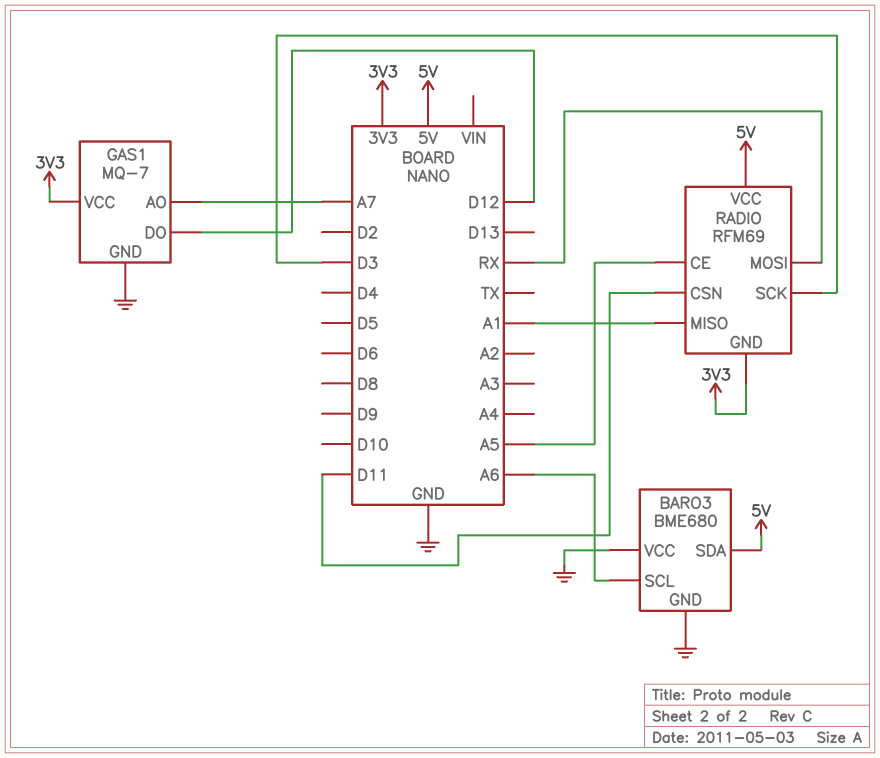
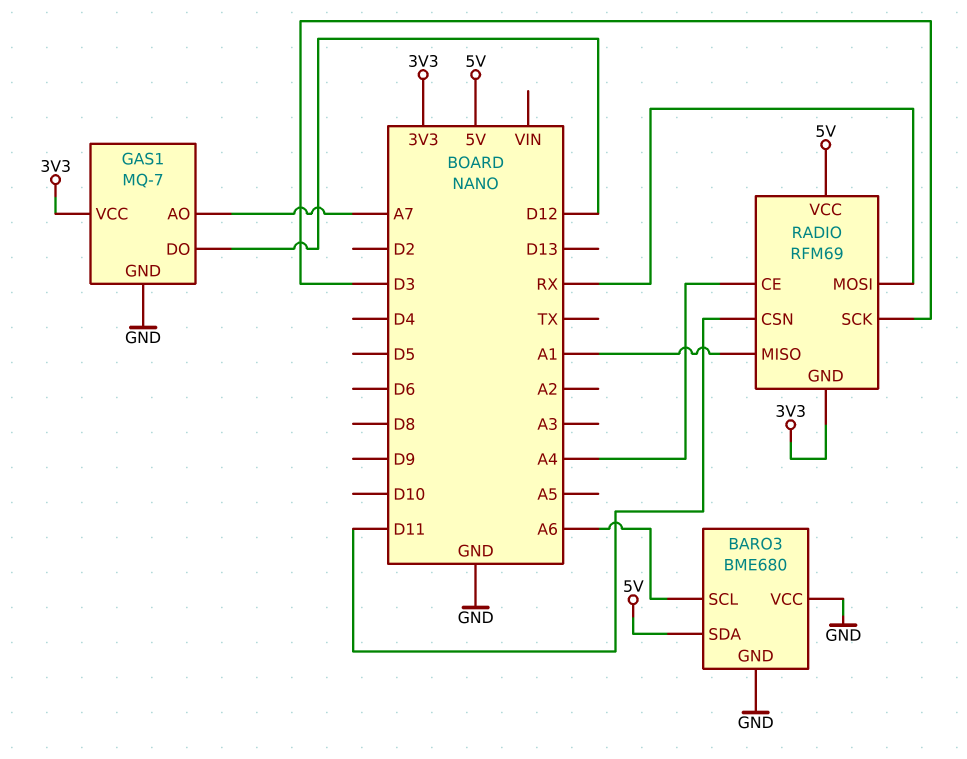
RADIO pin CE: A5 -> A4

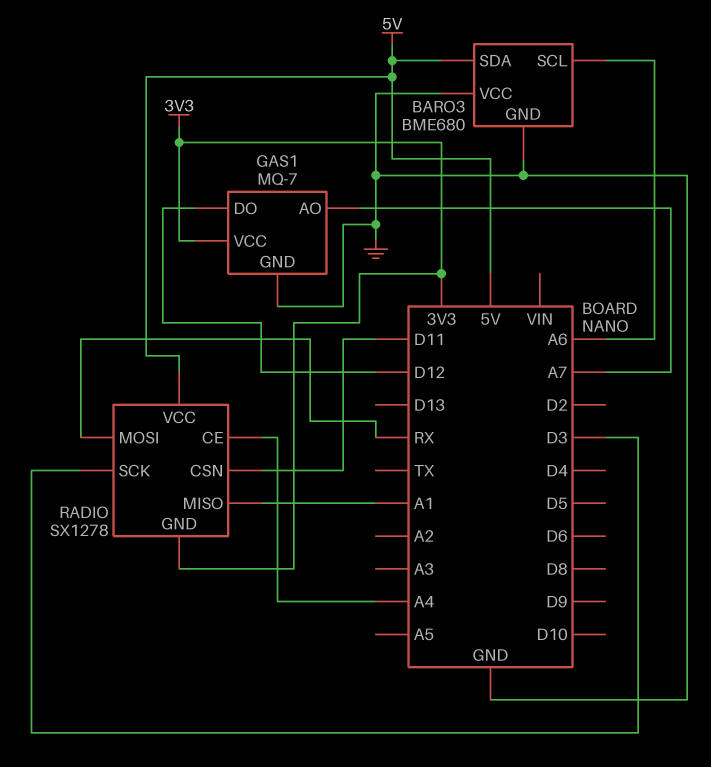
RADIO: RFM69 -> SX1278

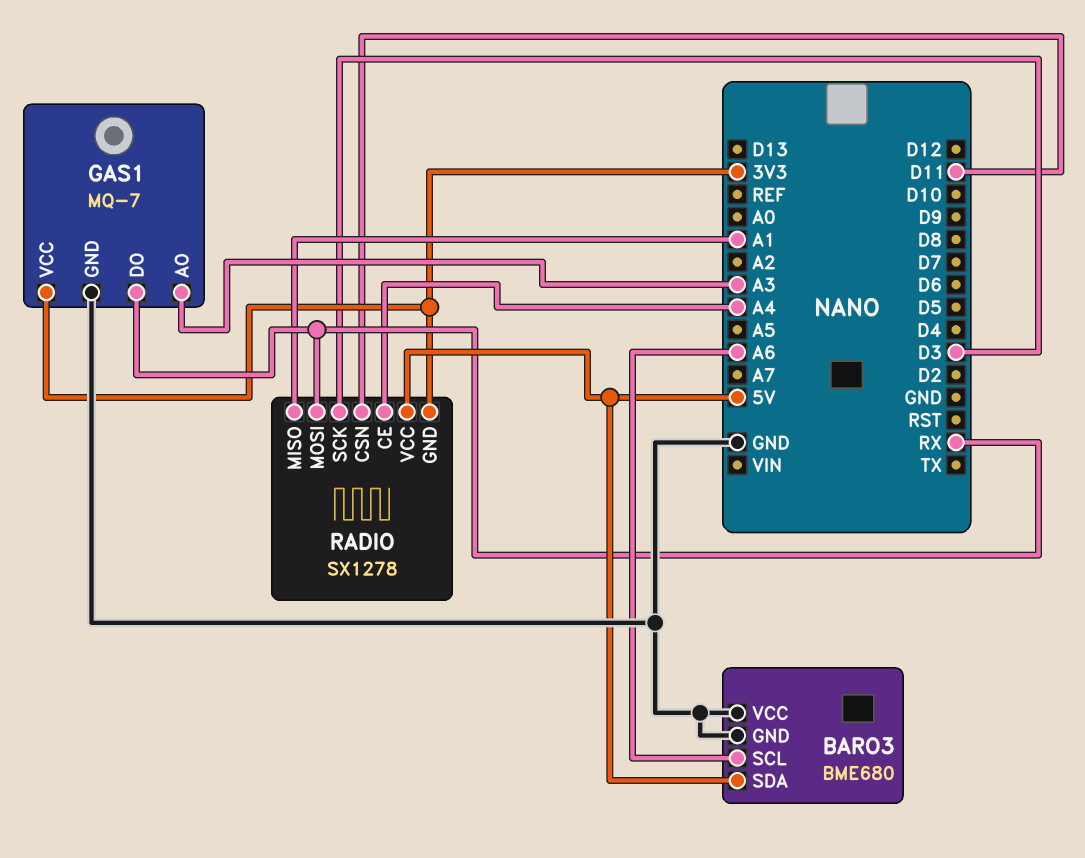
GAS1 pin AO: A7 -> A3
GAS1 pin DO: D12 -> RX

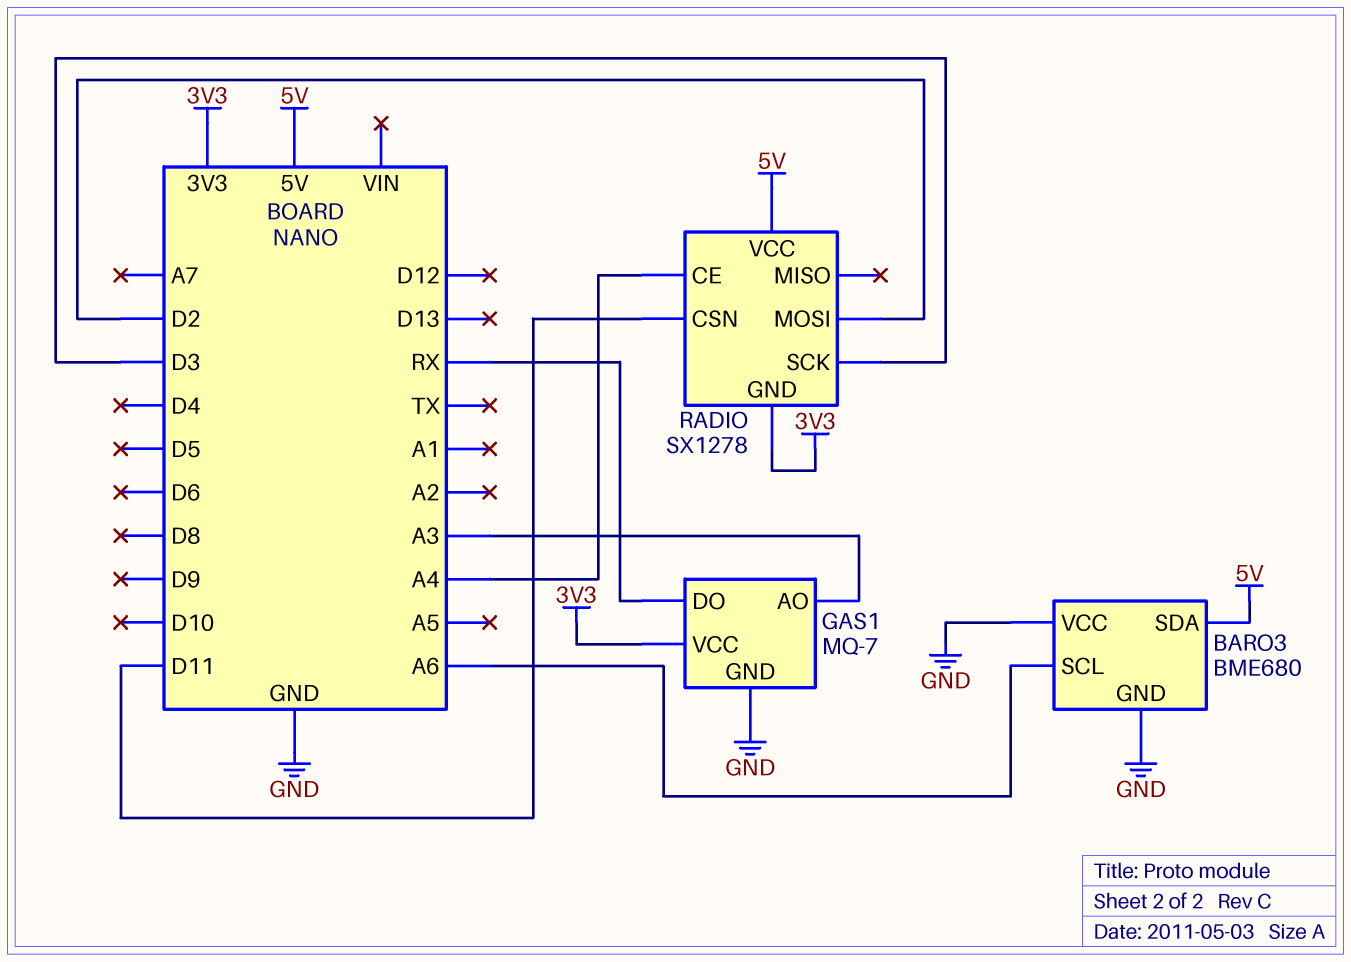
RADIO pin MISO: A1 -> none
RADIO pin MOSI: RX -> D2

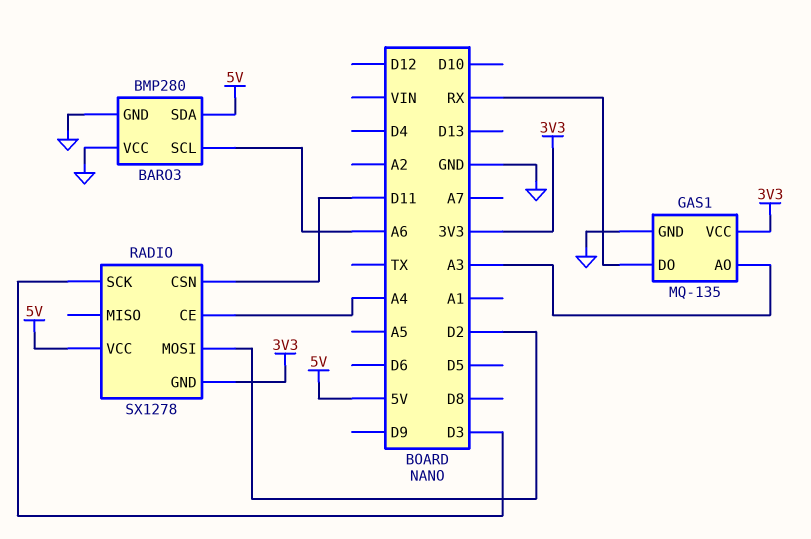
BARO3: BME680 -> BMP280
GAS1: MQ-7 -> MQ-135

